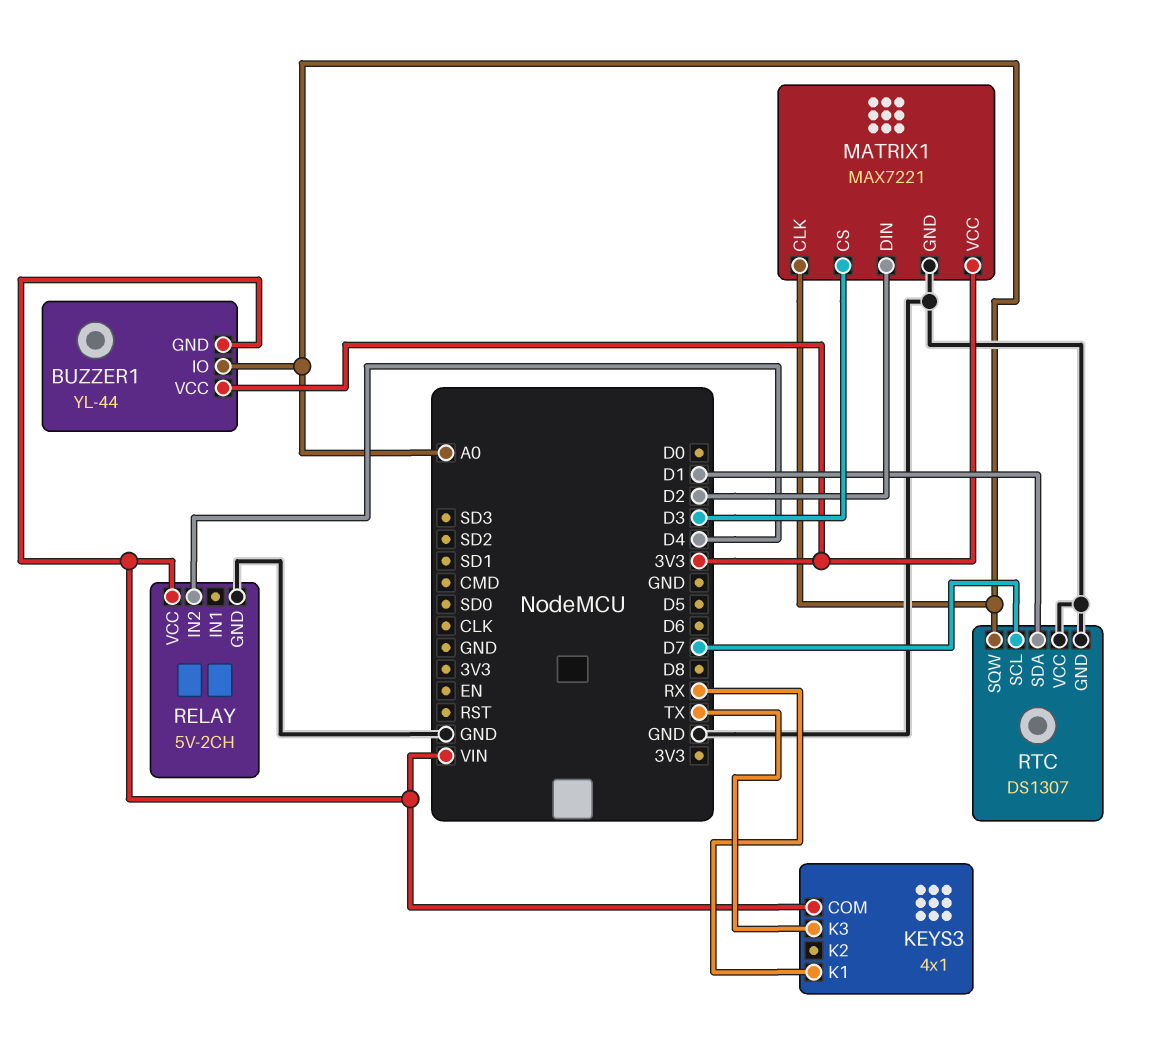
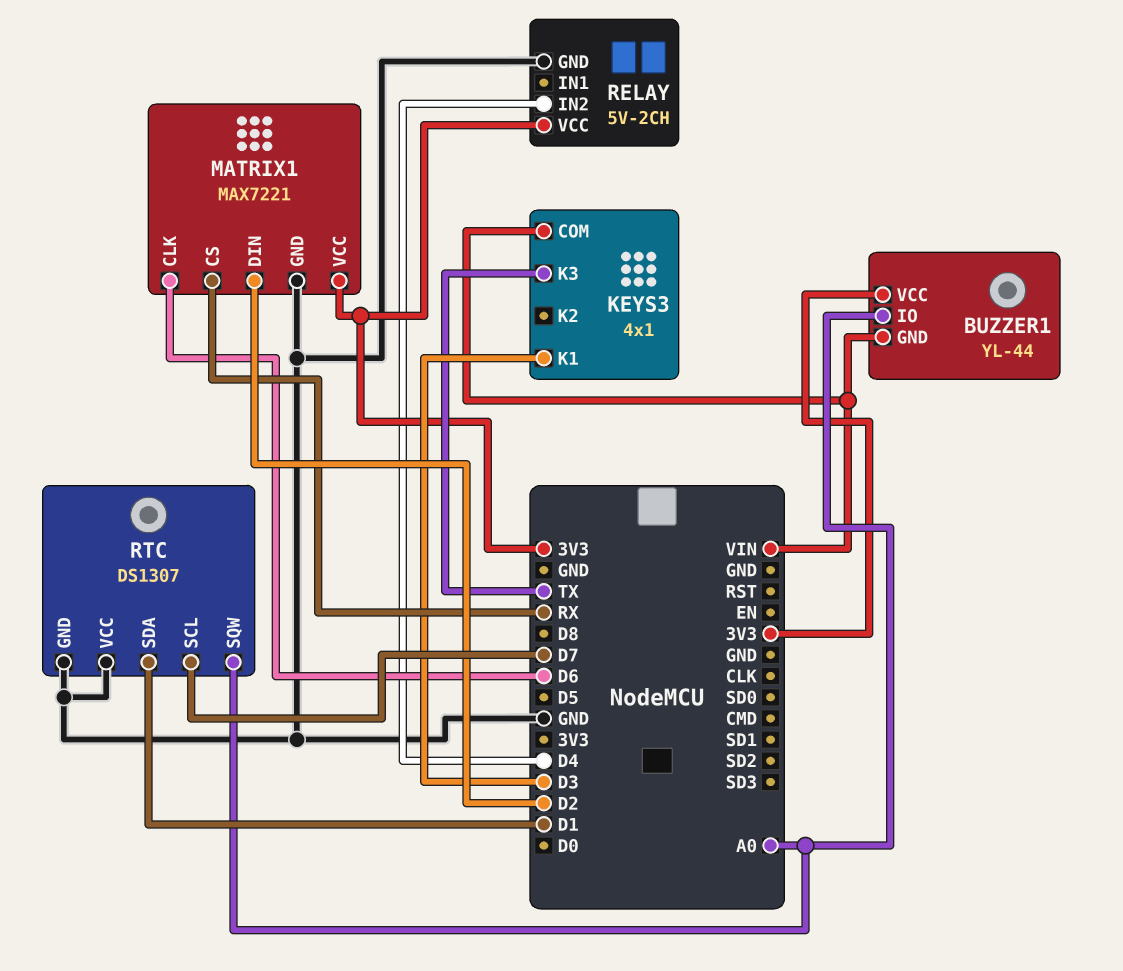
KEYS3 pin K1: RX -> D3
MATRIX1 pin CLK: A0 -> D6
MATRIX1 pin CS: D3 -> RX
RELAY pin VCC: VIN -> 3V3

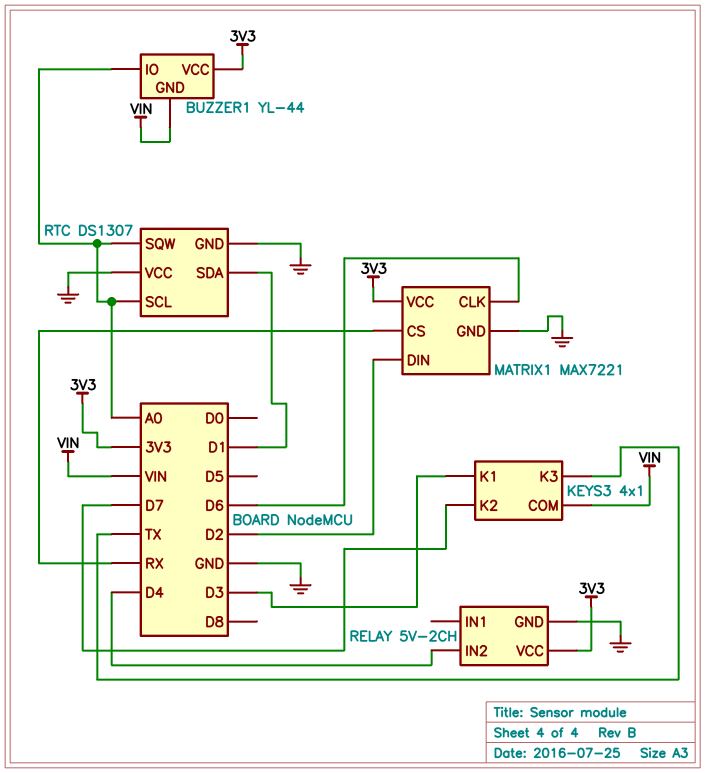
KEYS3 pin K2: none -> D7
RTC pin SCL: D7 -> A0

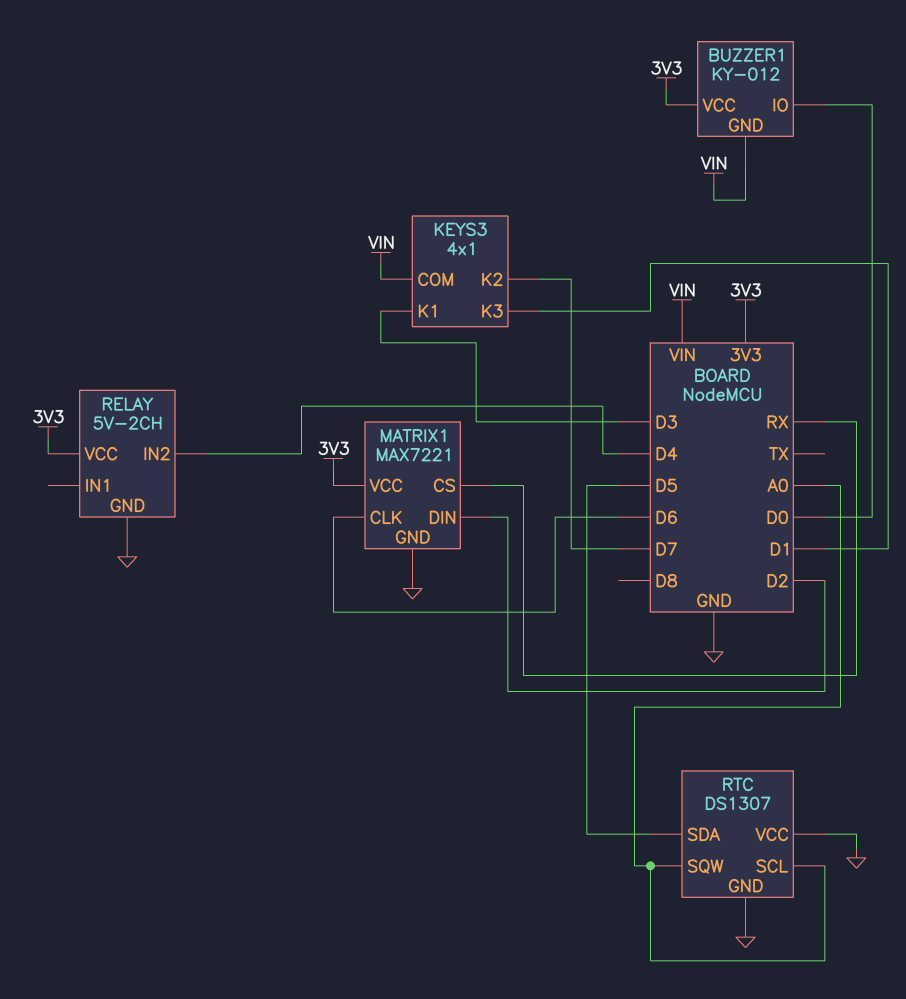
BUZZER1: YL-44 -> KY-012
BUZZER1 pin IO: A0 -> D0
KEYS3 pin K3: TX -> D1
RTC pin SDA: D1 -> D5

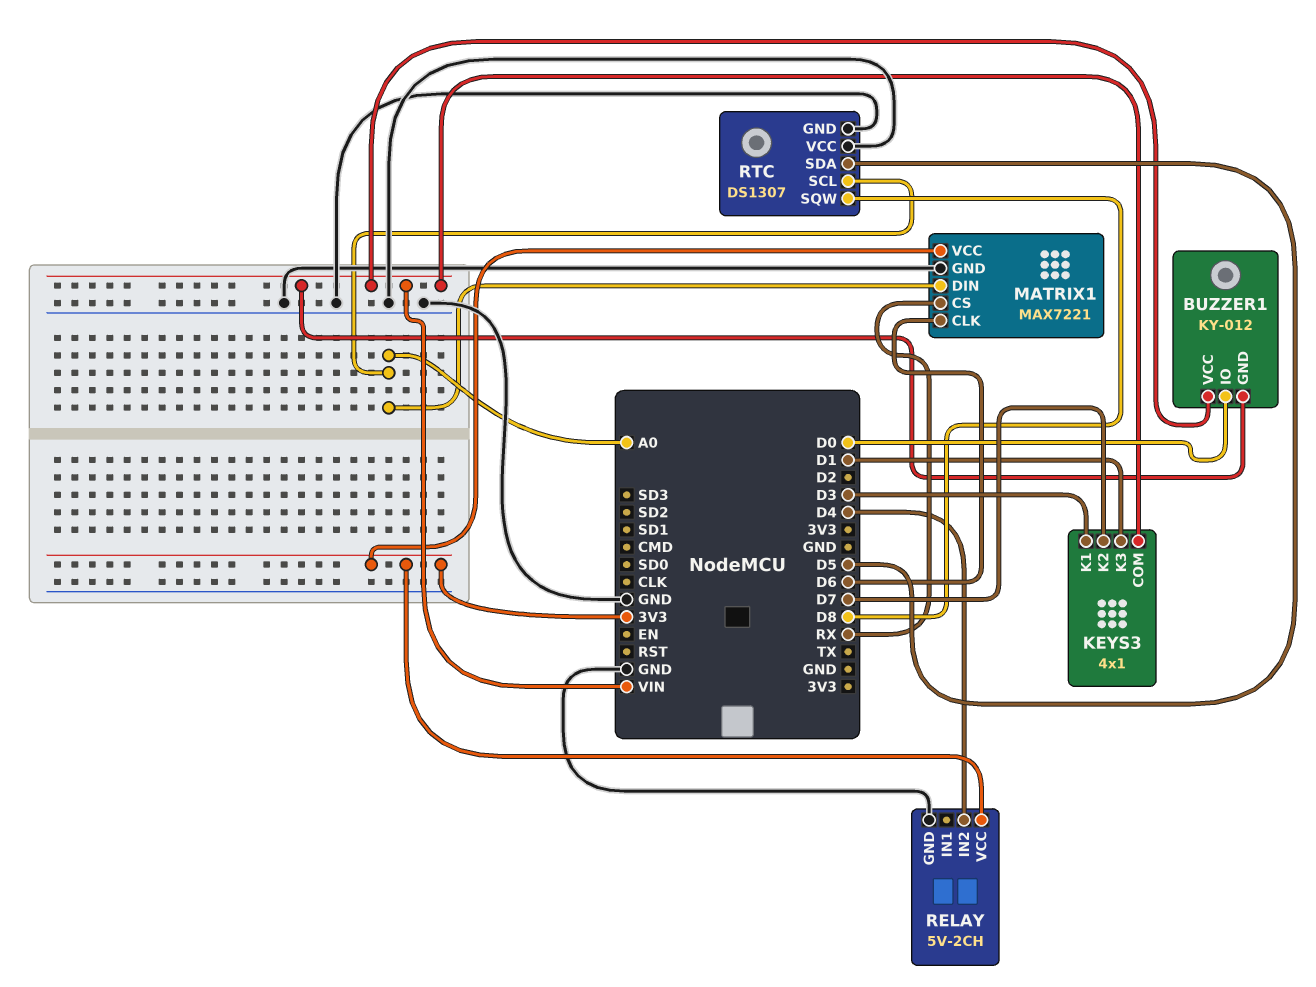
BUZZER1 pin VCC: 3V3 -> VIN
MATRIX1 pin DIN: D2 -> A0
RTC pin SQW: A0 -> D8

